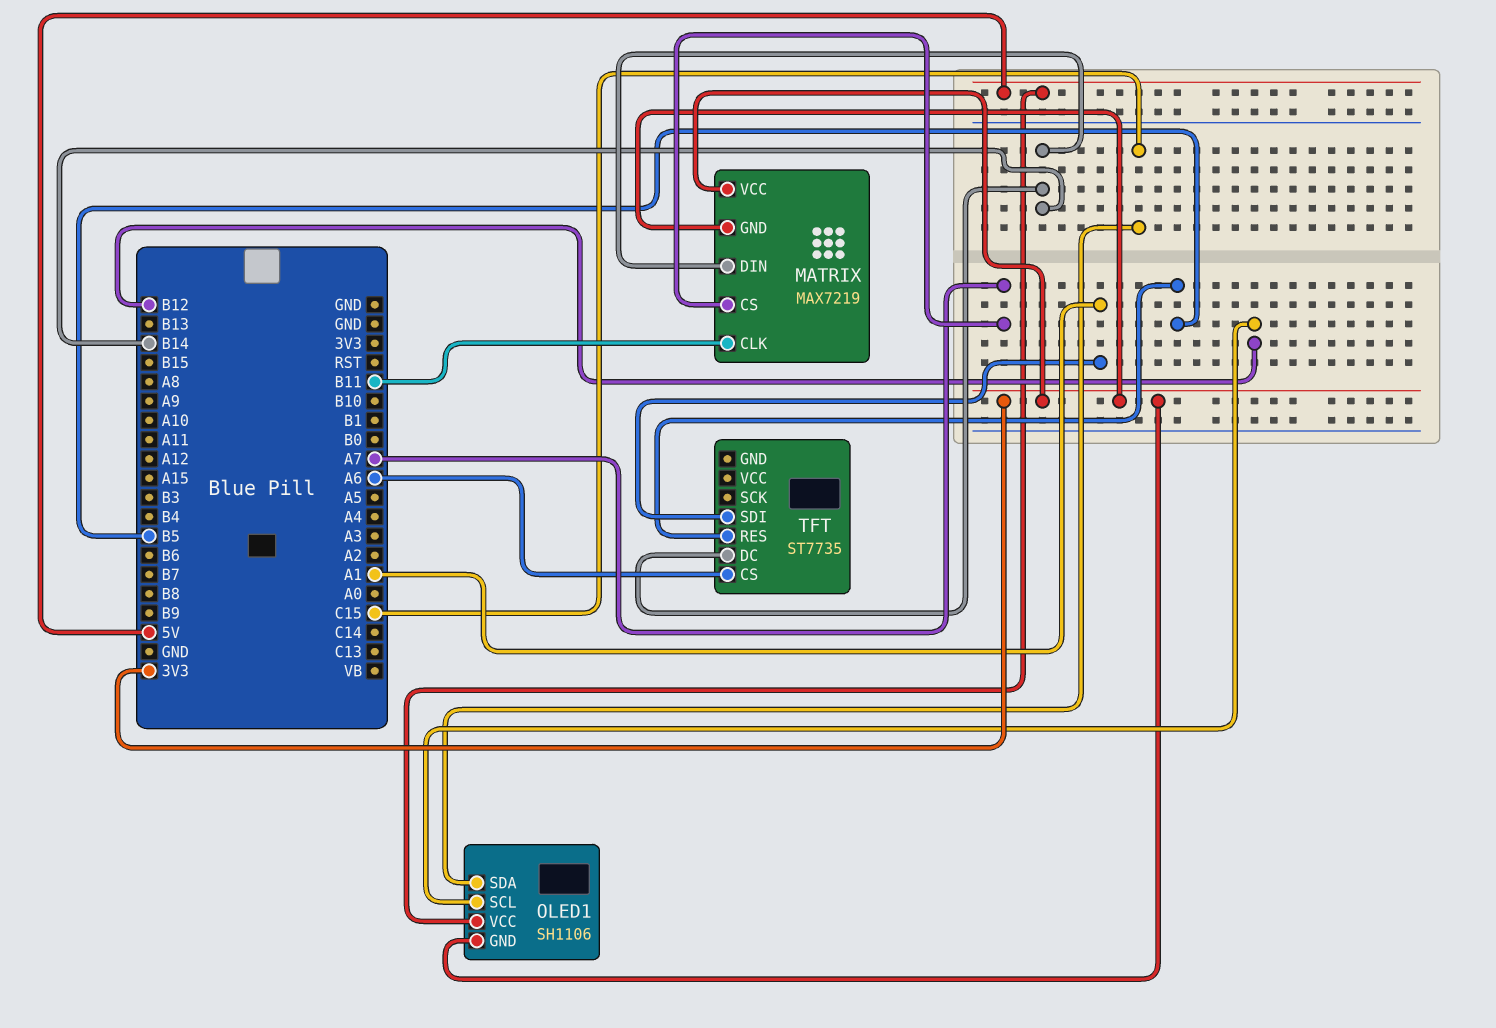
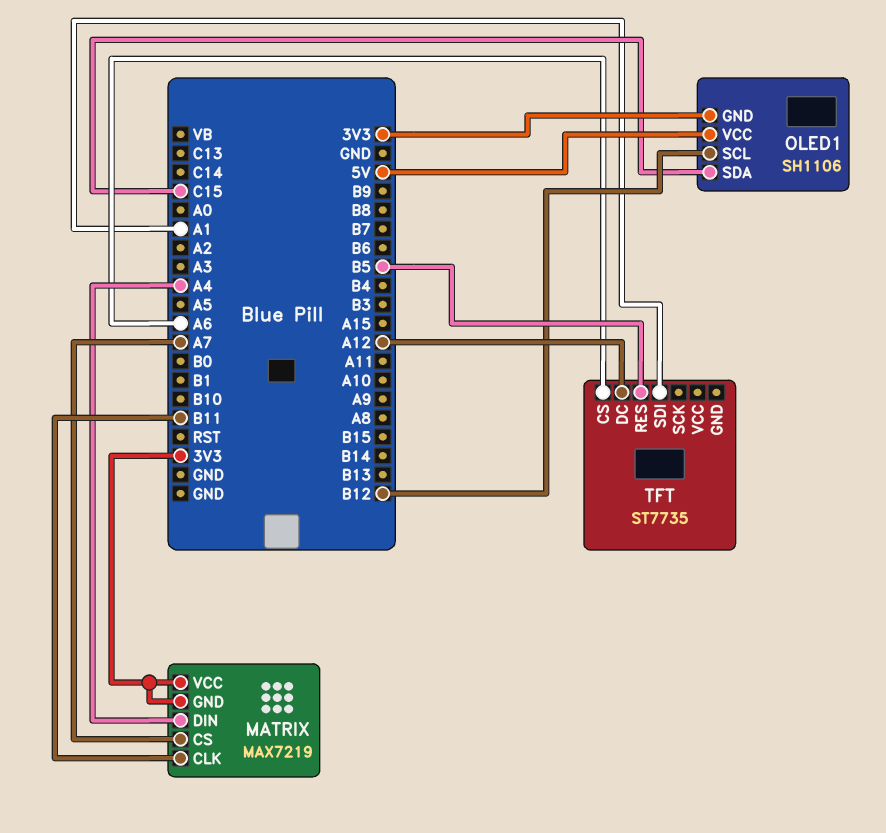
MATRIX pin DIN: B14 -> A4
TFT pin DC: B14 -> A12

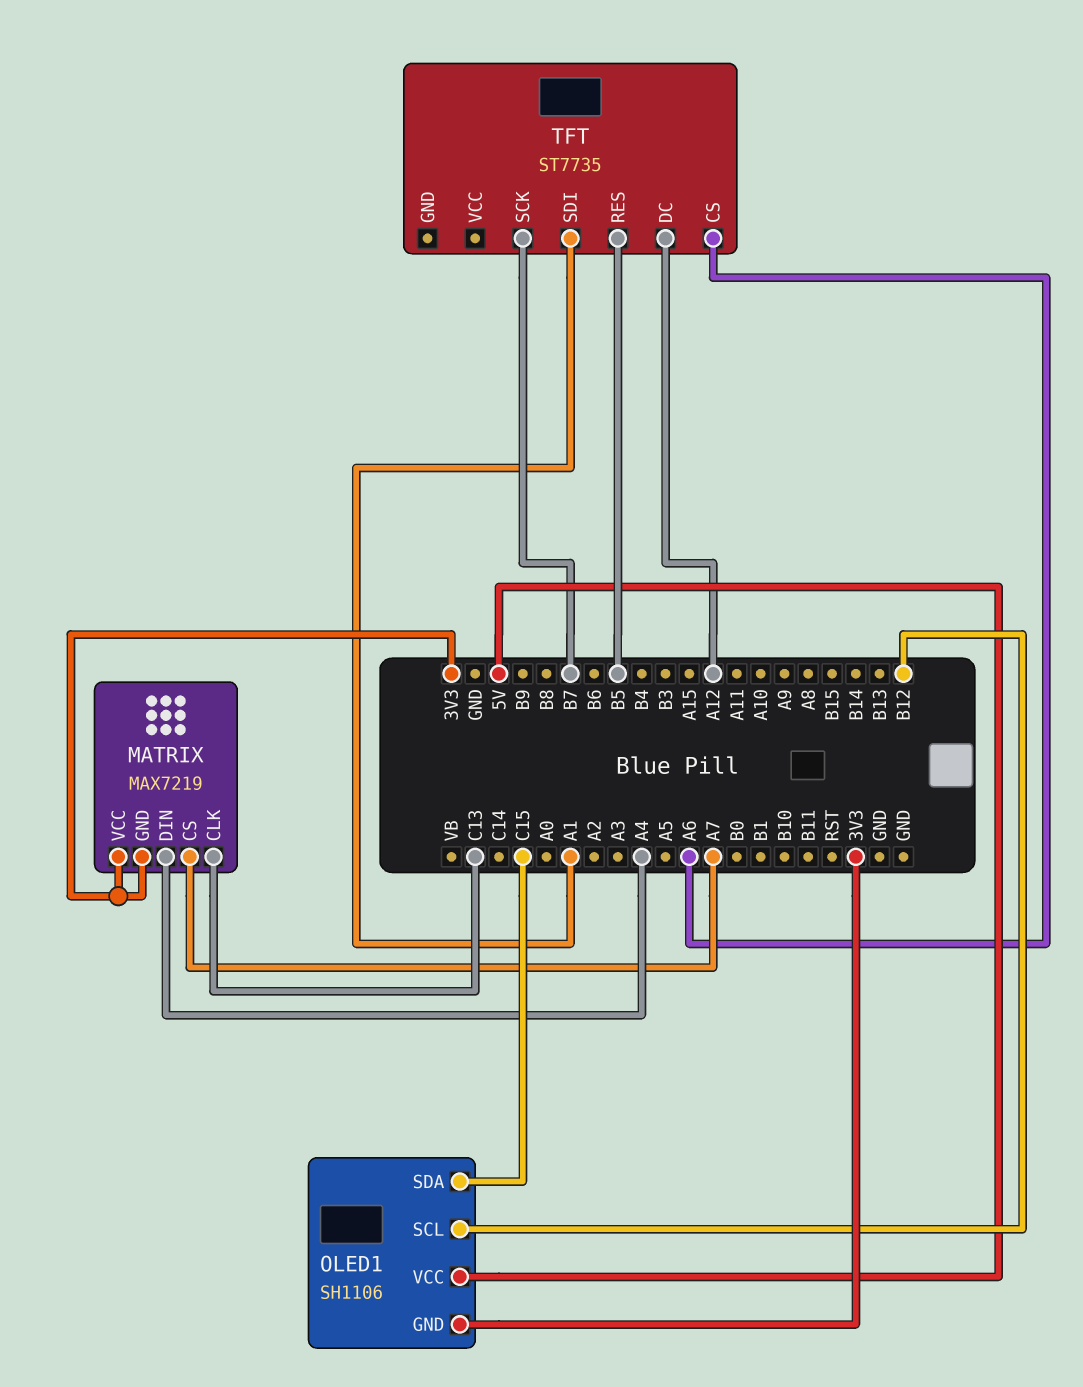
MATRIX pin CLK: B11 -> C13
TFT pin SCK: none -> B7

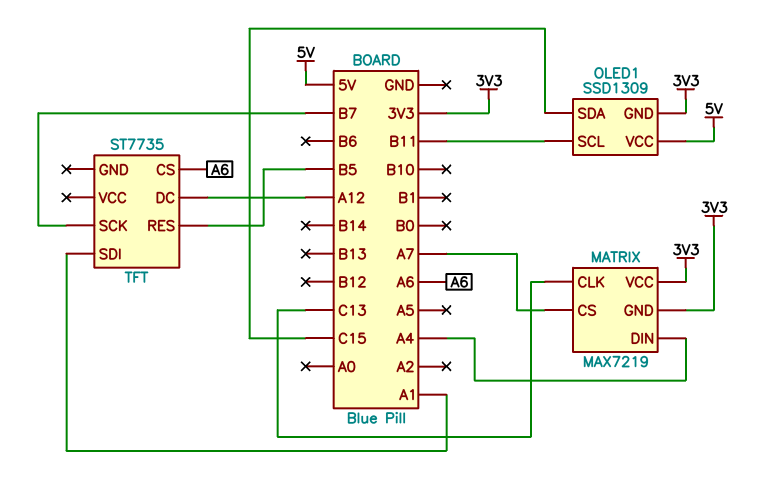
OLED1: SH1106 -> SSD1309
OLED1 pin SCL: B12 -> B11

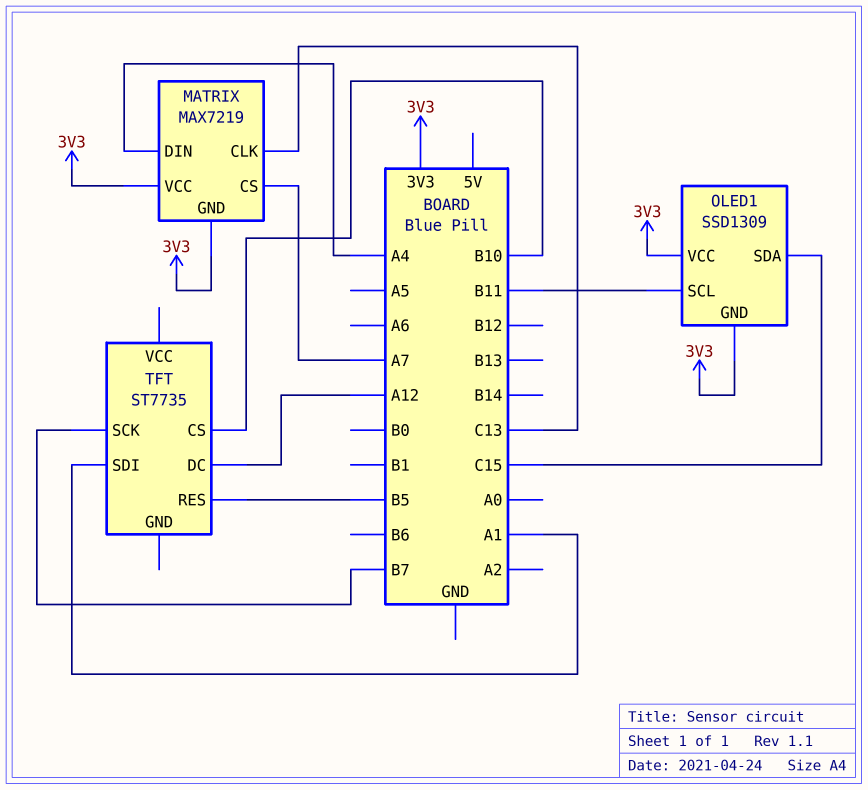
OLED1 pin VCC: 5V -> 3V3
TFT pin CS: A6 -> B10

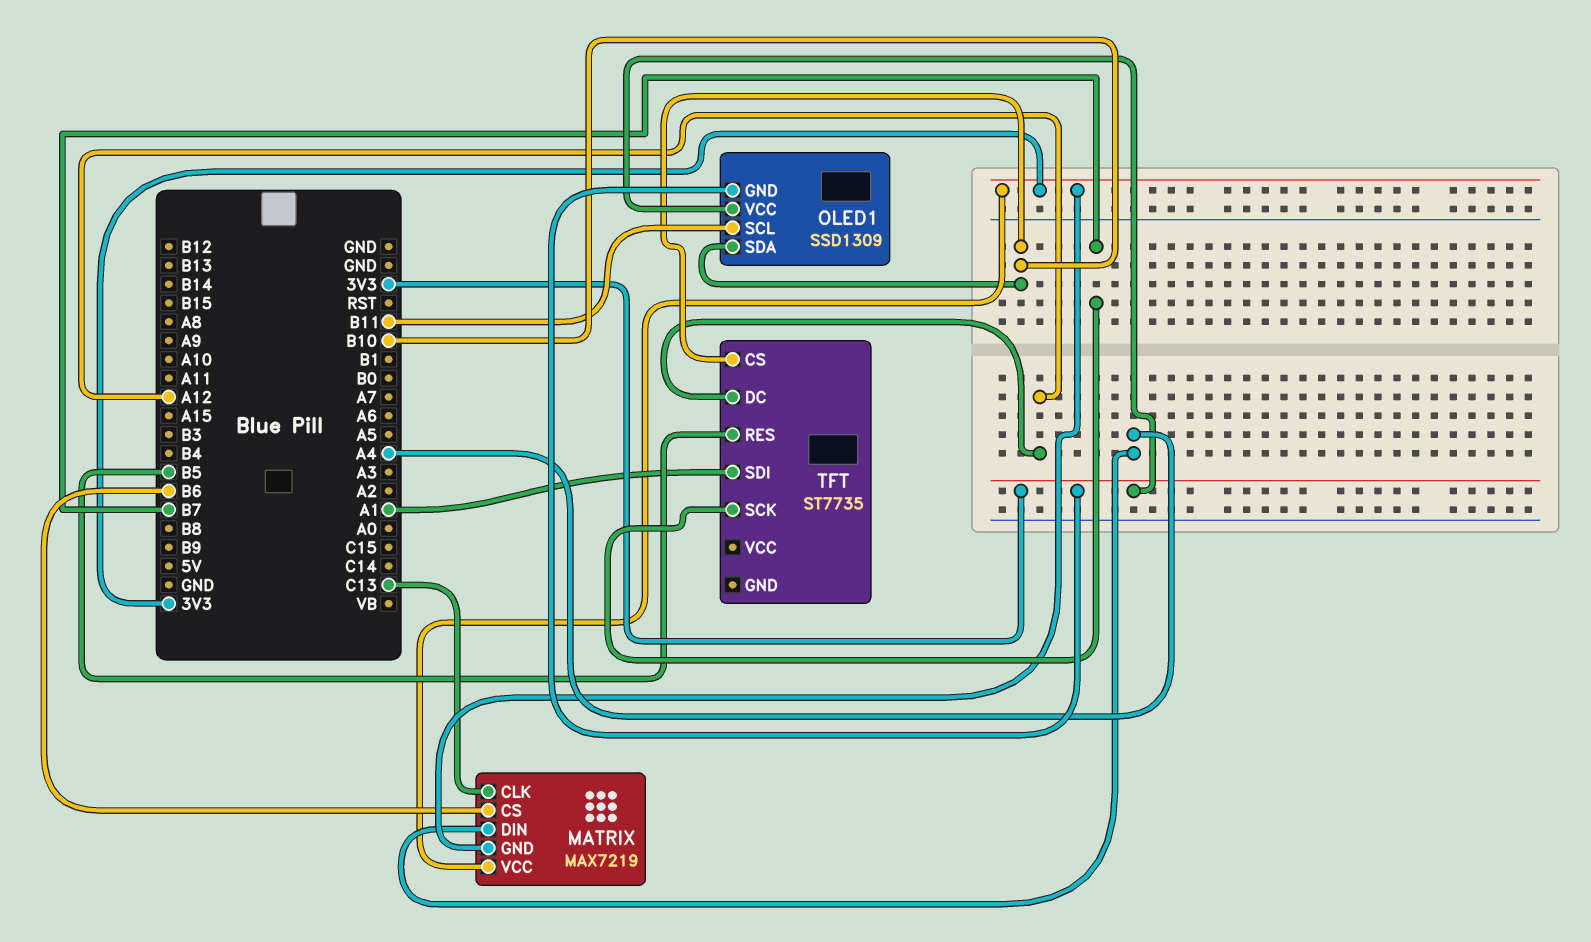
MATRIX pin CS: A7 -> B6
OLED1 pin SDA: C15 -> B10

